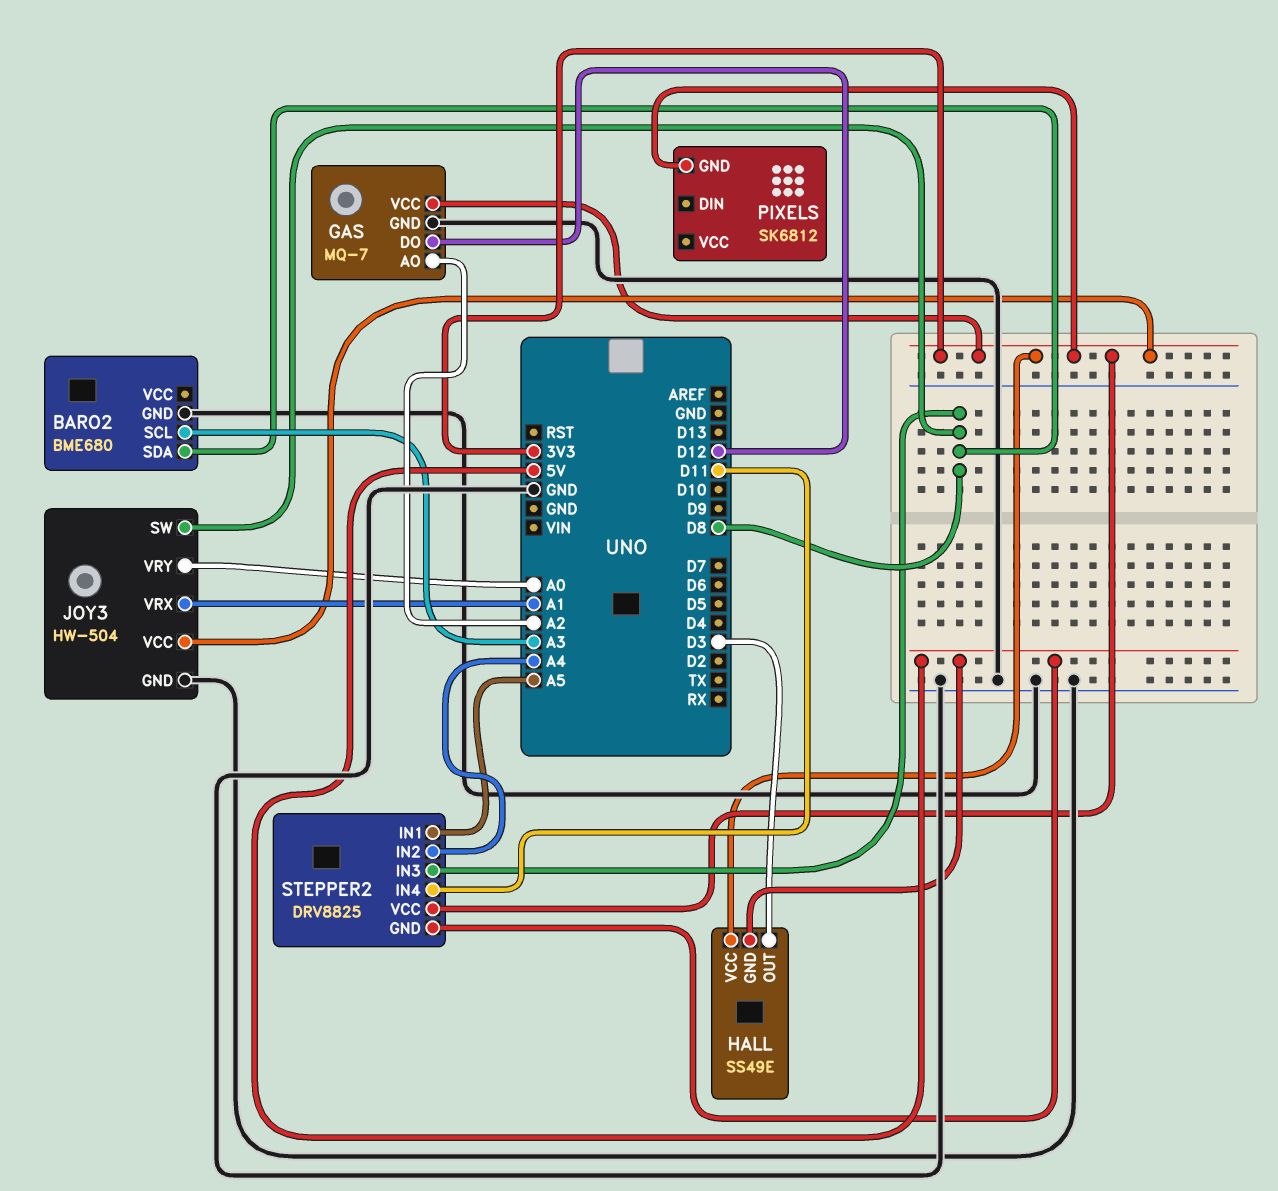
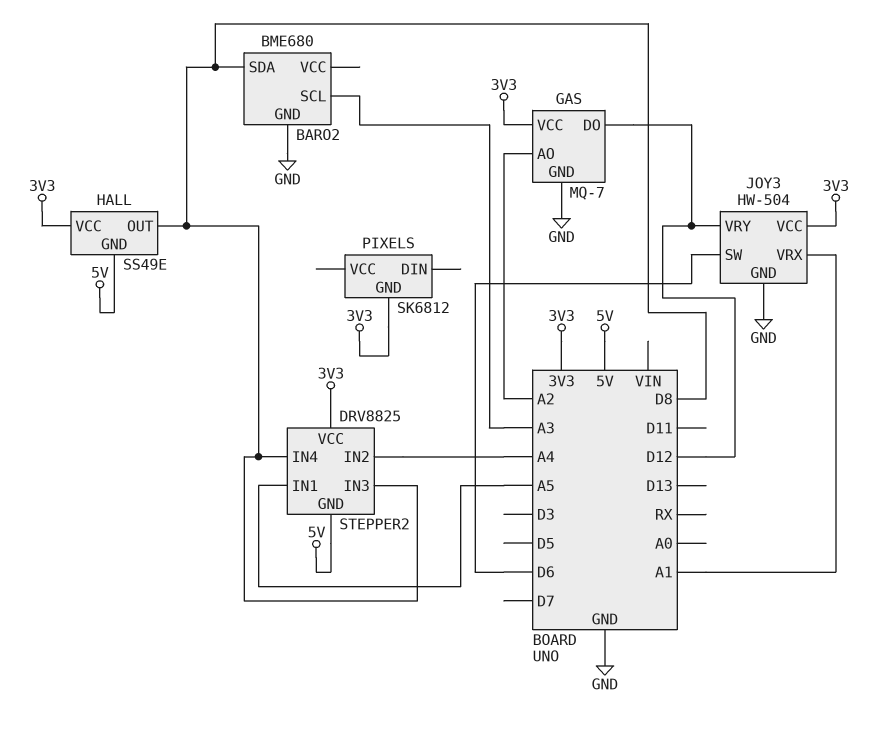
HALL pin OUT: D3 -> D8
JOY3 pin SW: D8 -> D6
JOY3 pin VRY: A0 -> D12
STEPPER2 pin IN4: D11 -> D8

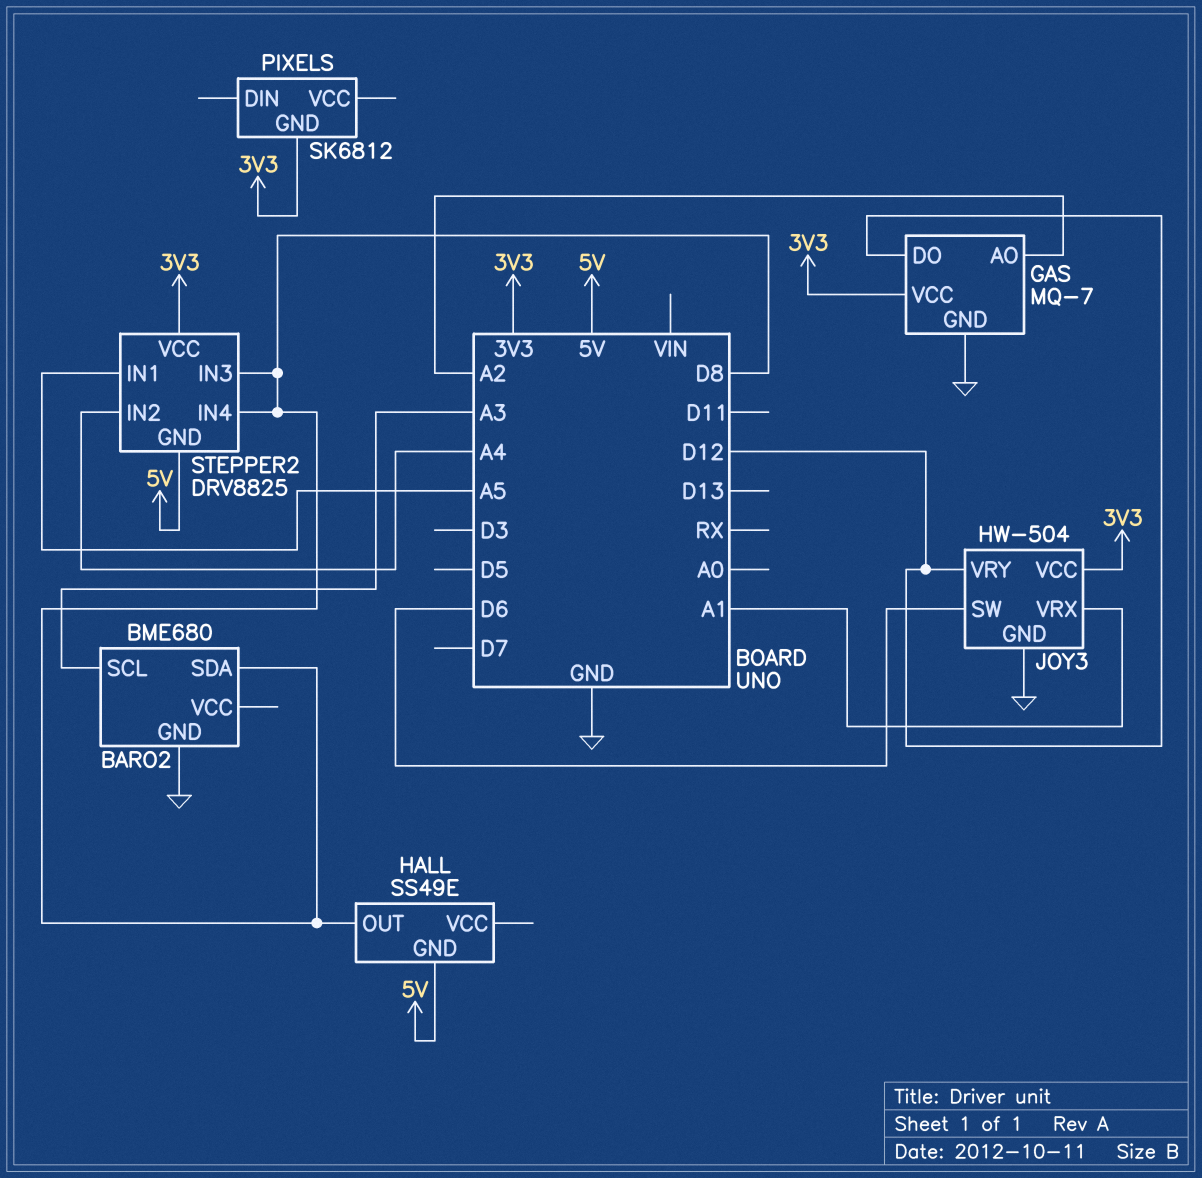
HALL pin VCC: 3V3 -> none

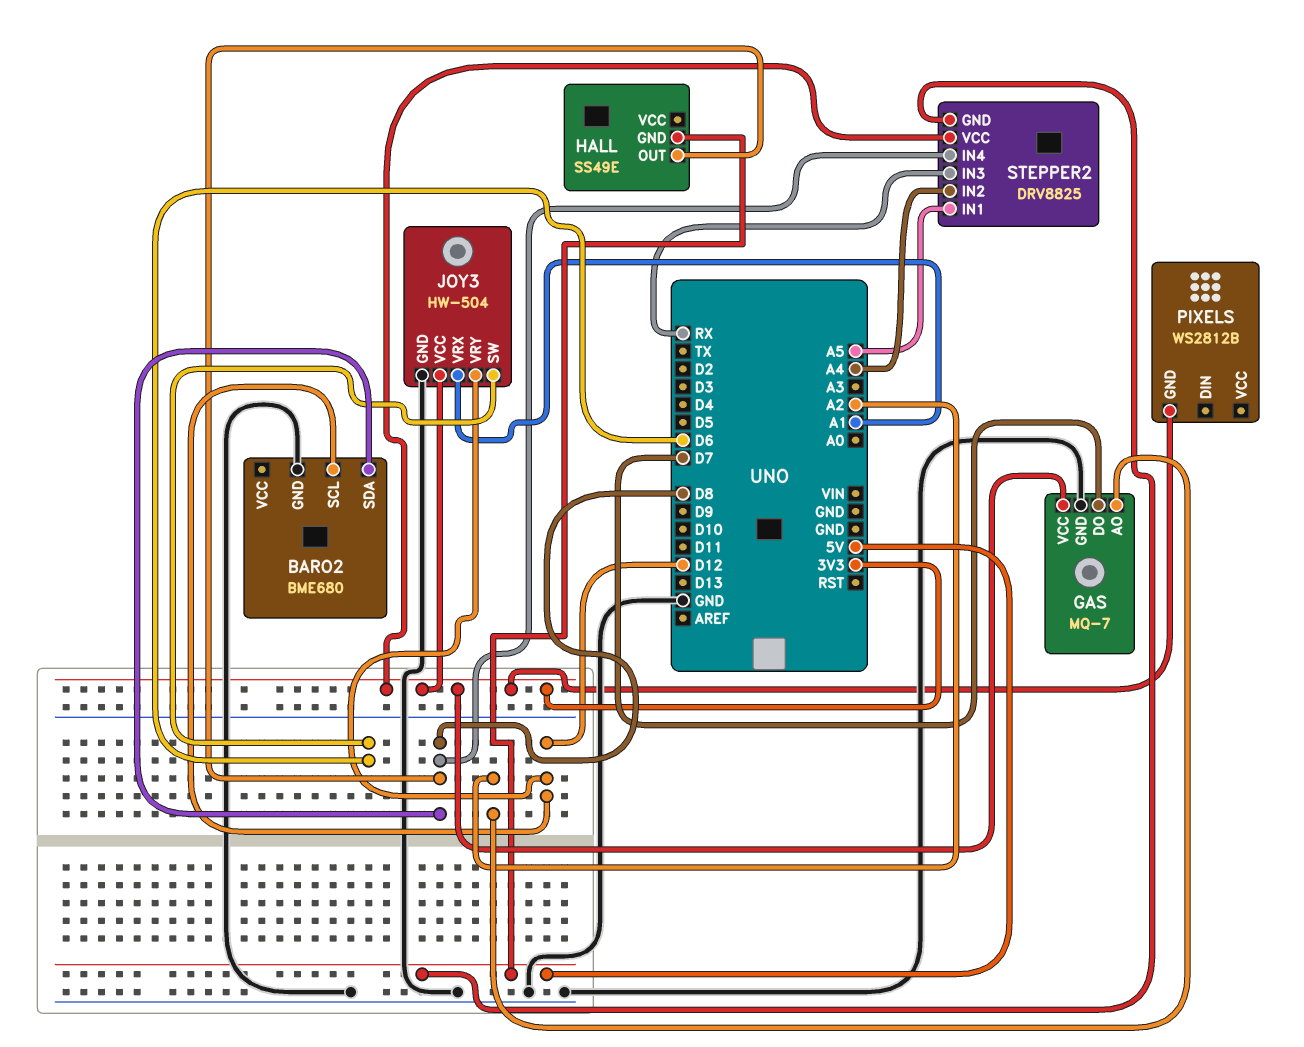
BARO2 pin SCL: A3 -> D12
GAS pin DO: D12 -> D7
PIXELS: SK6812 -> WS2812B
STEPPER2 pin IN3: D8 -> RX

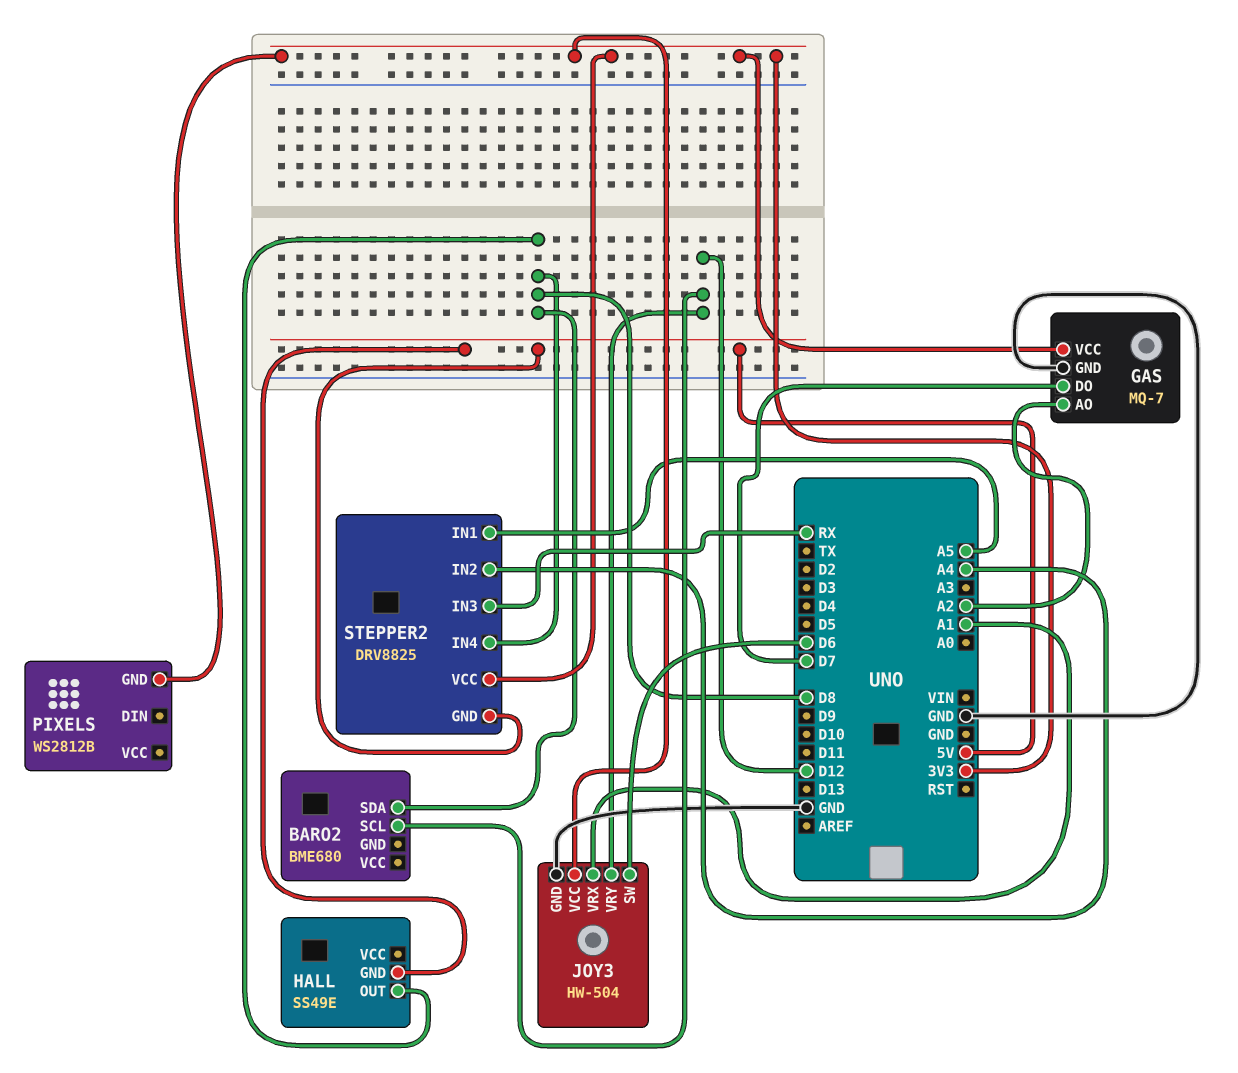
BARO2 pin GND: GND -> none

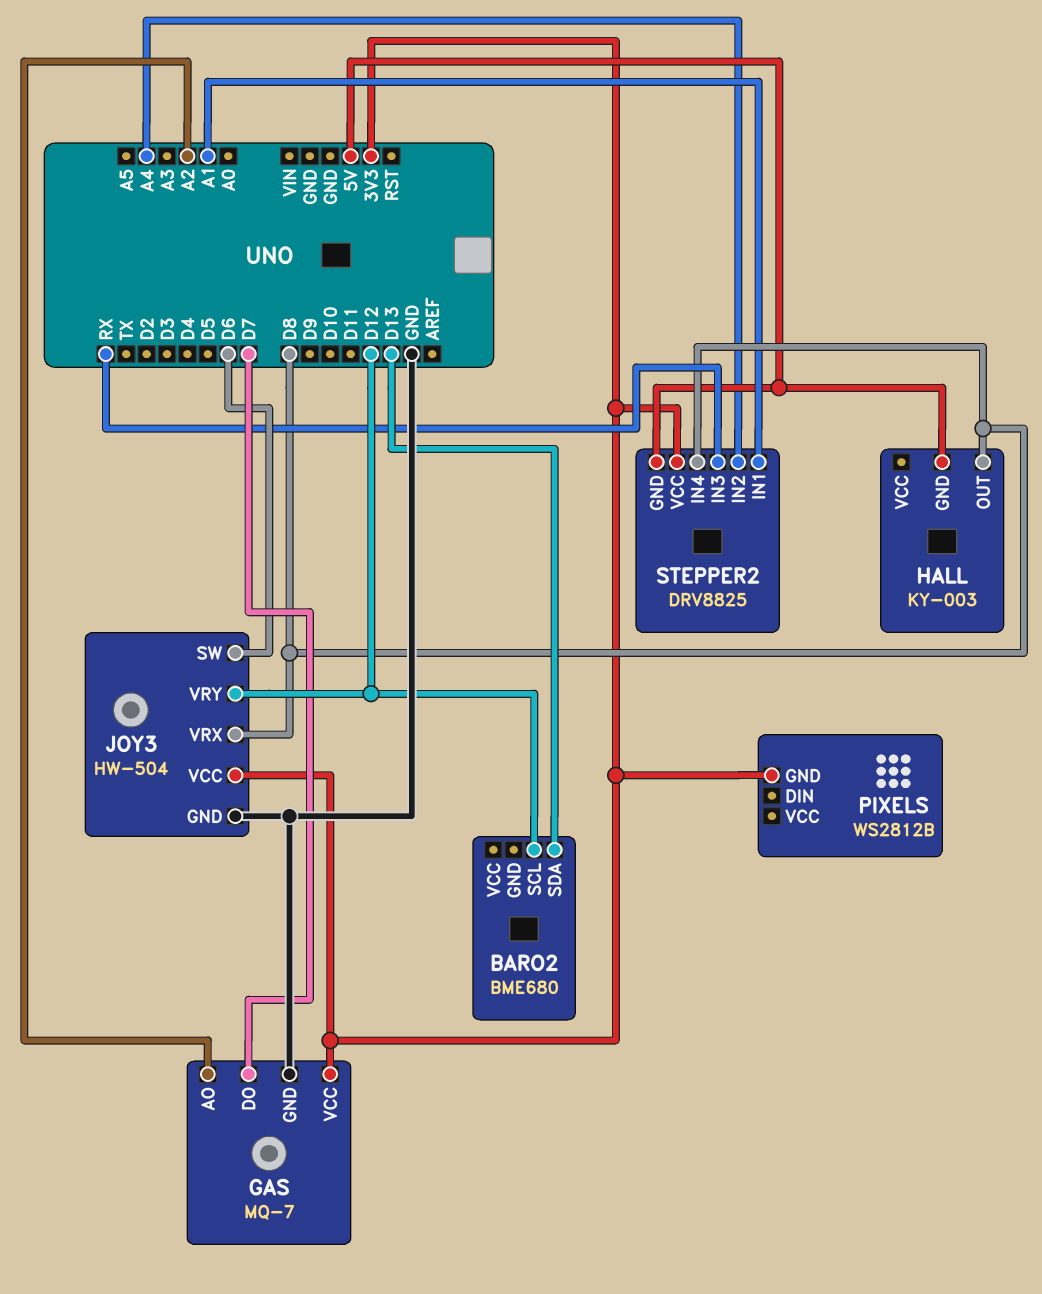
BARO2 pin SDA: D8 -> D13
HALL: SS49E -> KY-003
JOY3 pin VRX: A1 -> D8
STEPPER2 pin IN1: A5 -> A1

